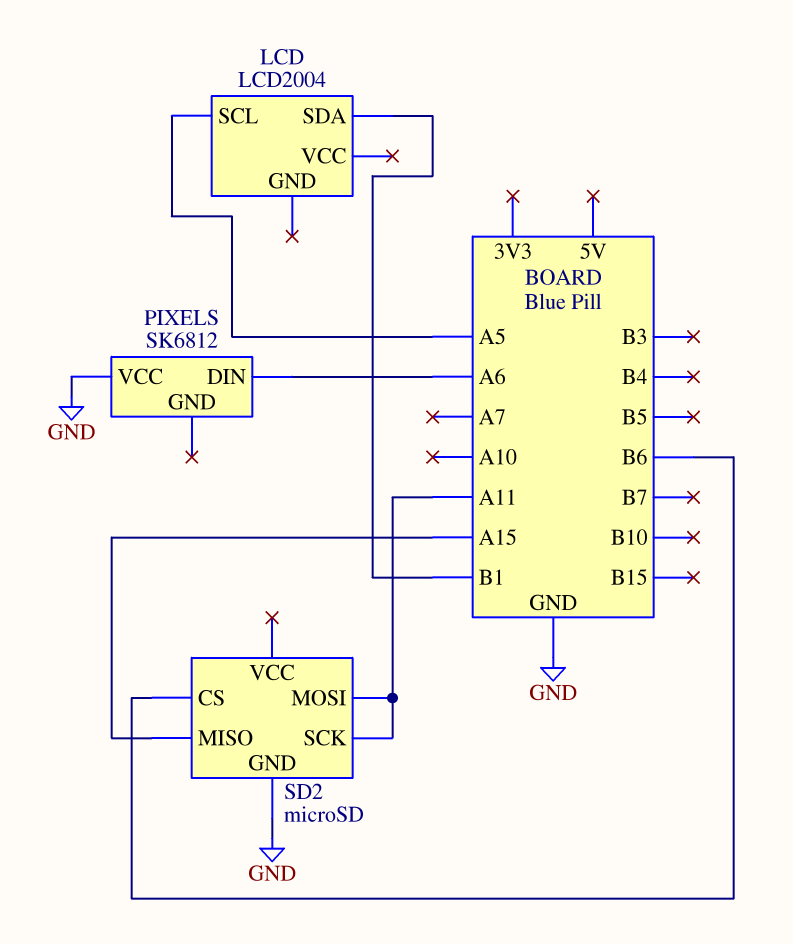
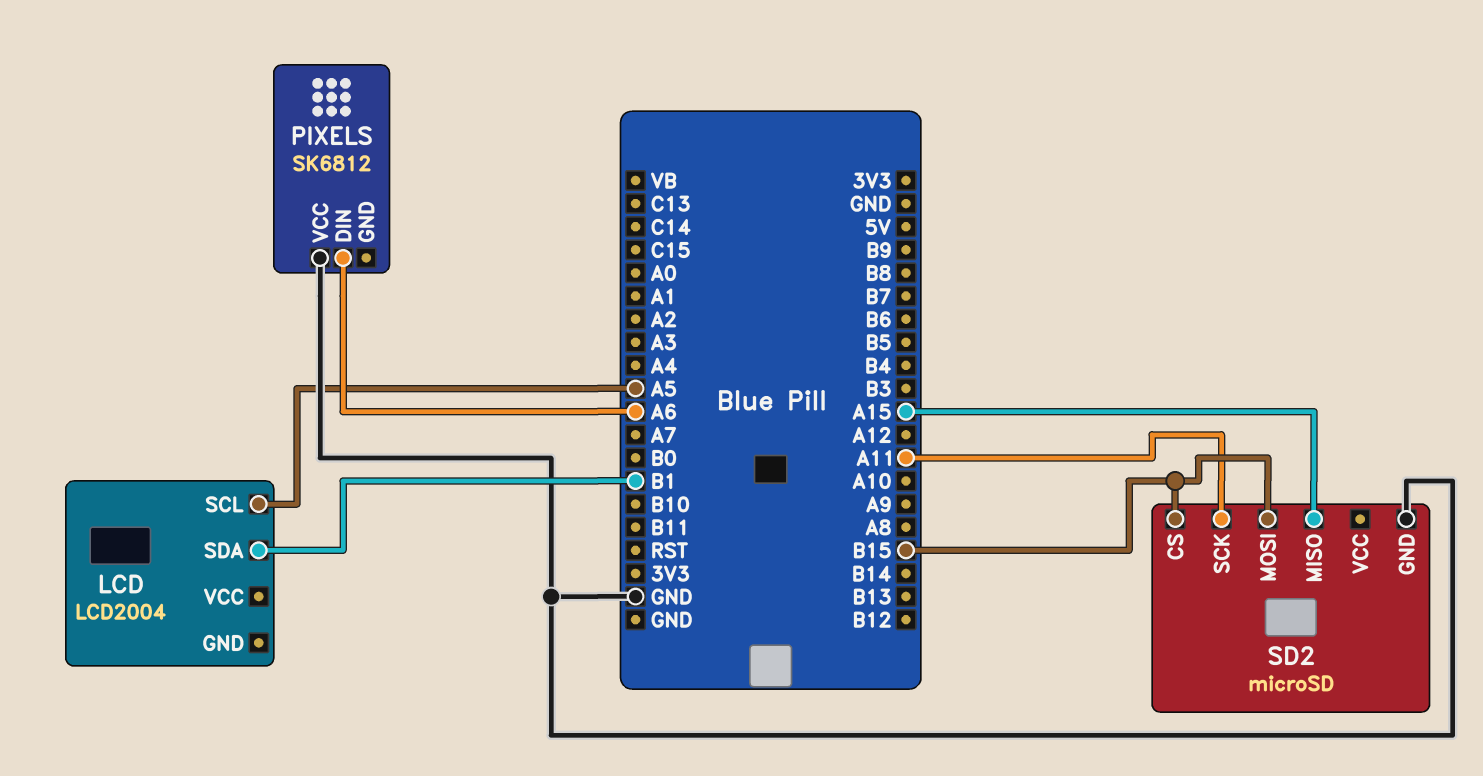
SD2 pin CS: B6 -> B15
SD2 pin MOSI: A11 -> B15

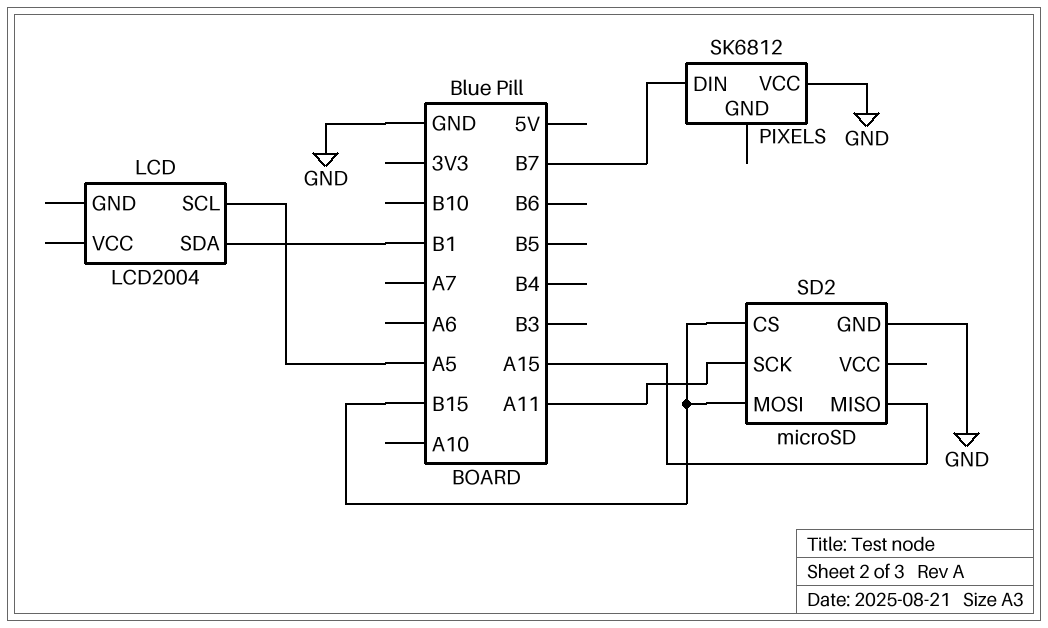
PIXELS pin DIN: A6 -> B7

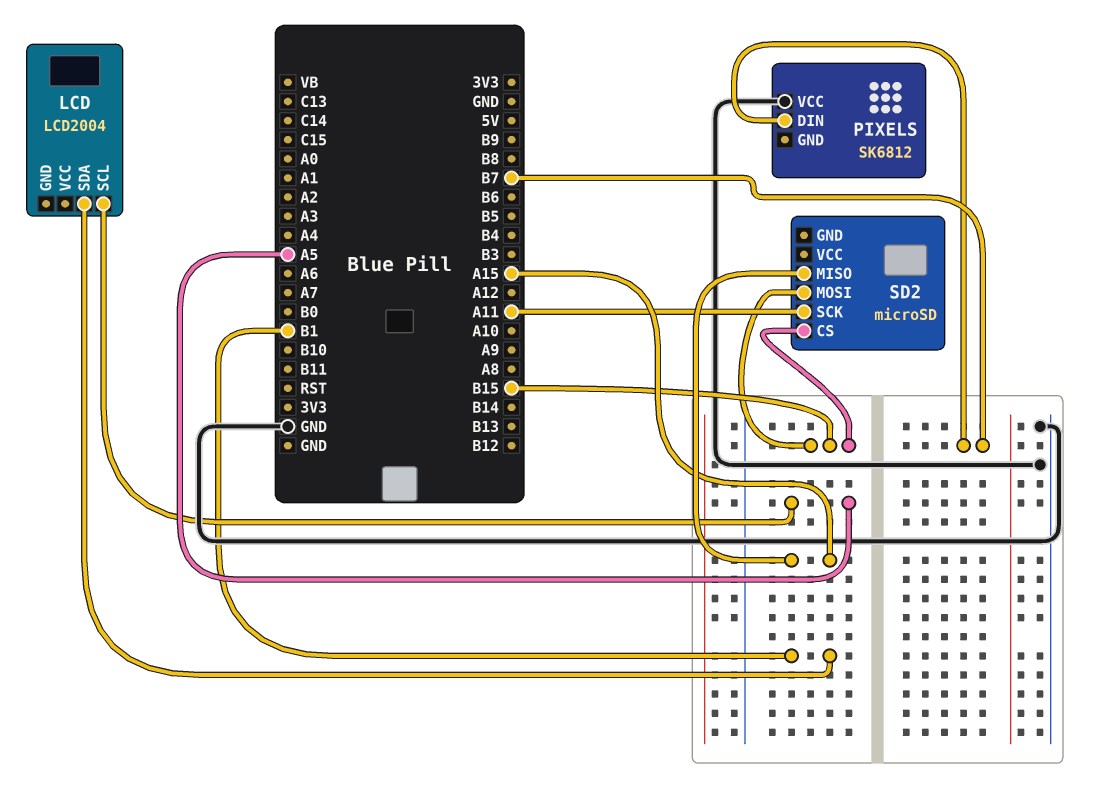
SD2 pin GND: GND -> none

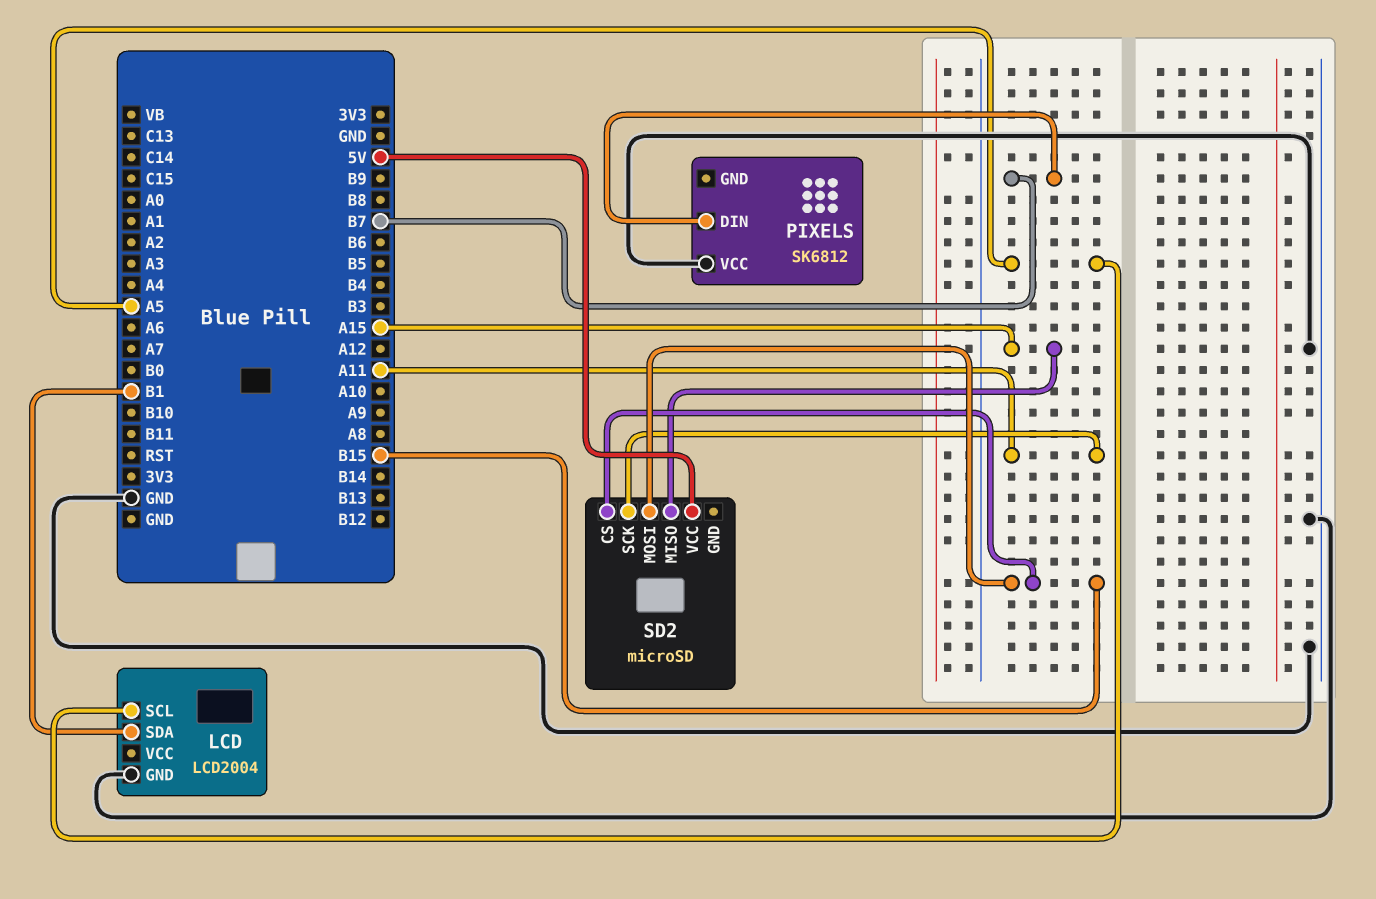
LCD pin GND: none -> GND
SD2 pin VCC: none -> 5V

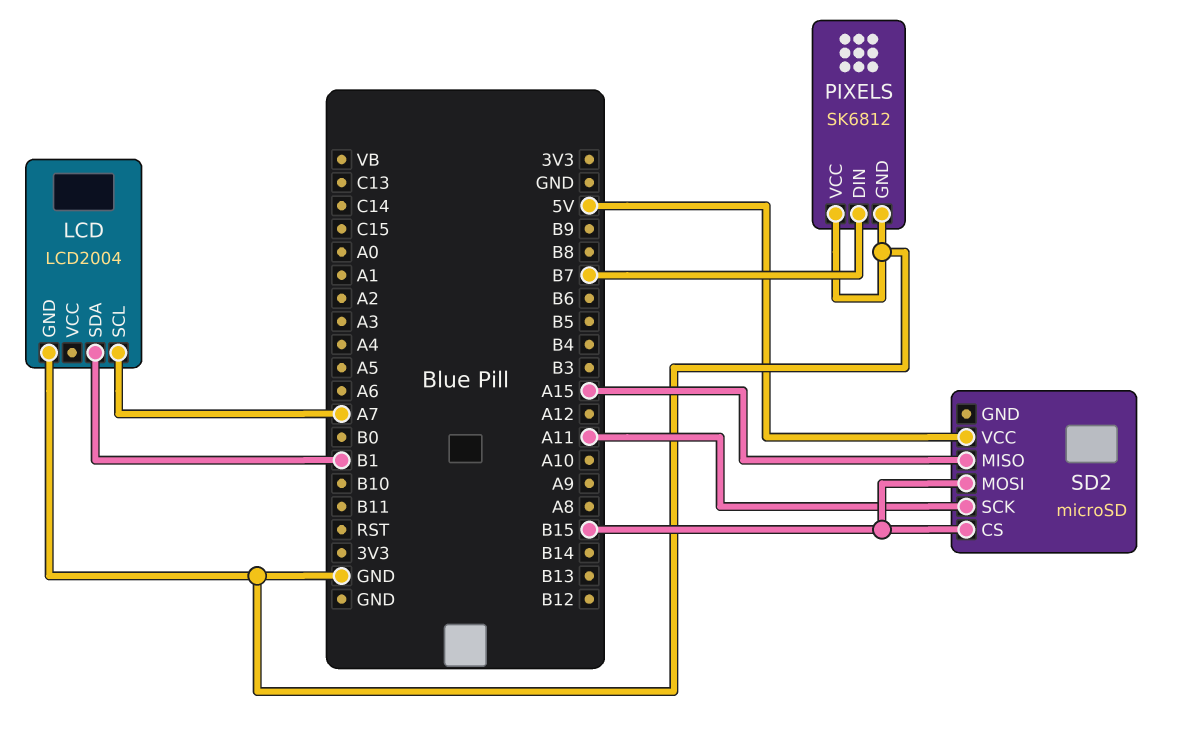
LCD pin SCL: A5 -> A7
PIXELS pin GND: none -> GND

